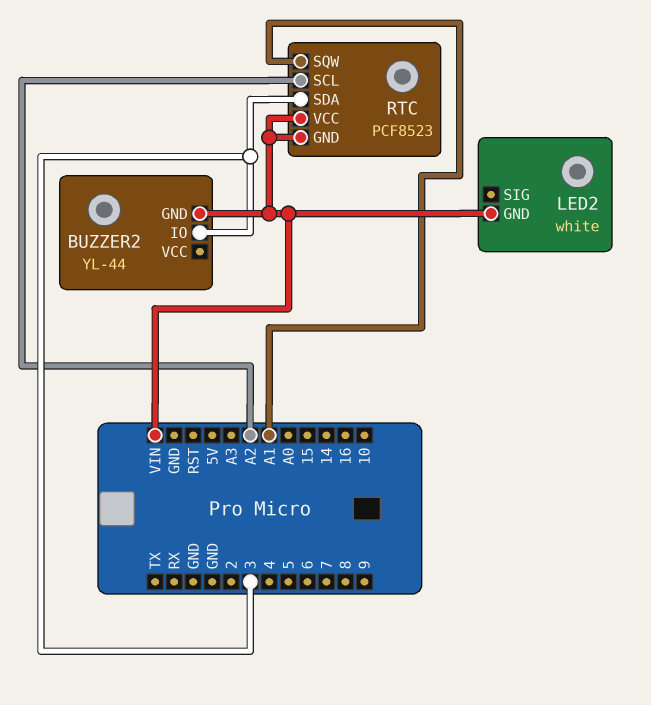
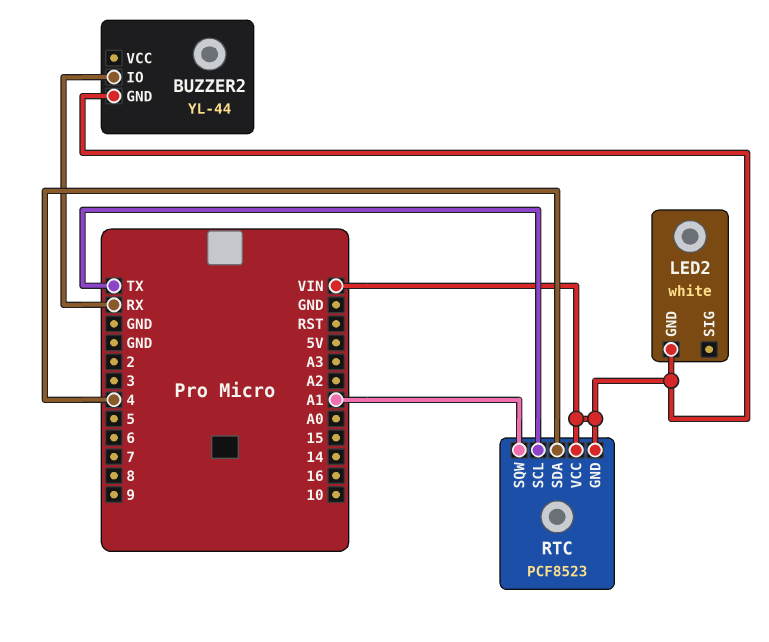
BUZZER2 pin IO: 3 -> RX
RTC pin SCL: A2 -> TX
RTC pin SDA: 3 -> 4

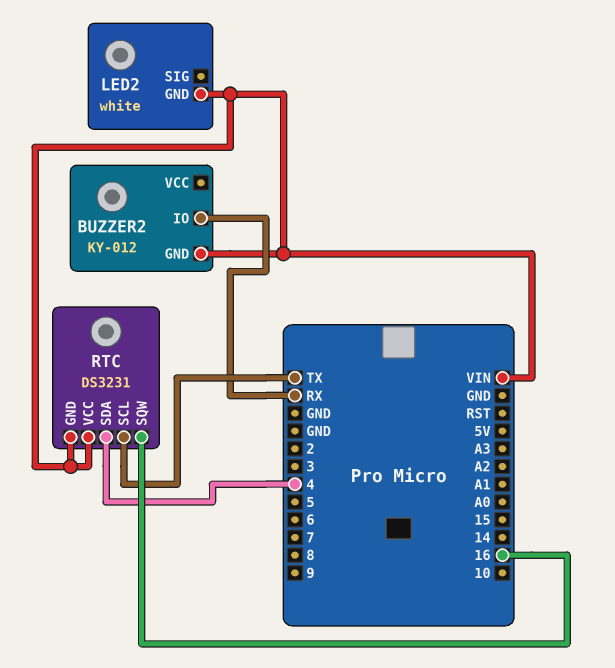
BUZZER2: YL-44 -> KY-012
RTC: PCF8523 -> DS3231
RTC pin SQW: A1 -> 16

